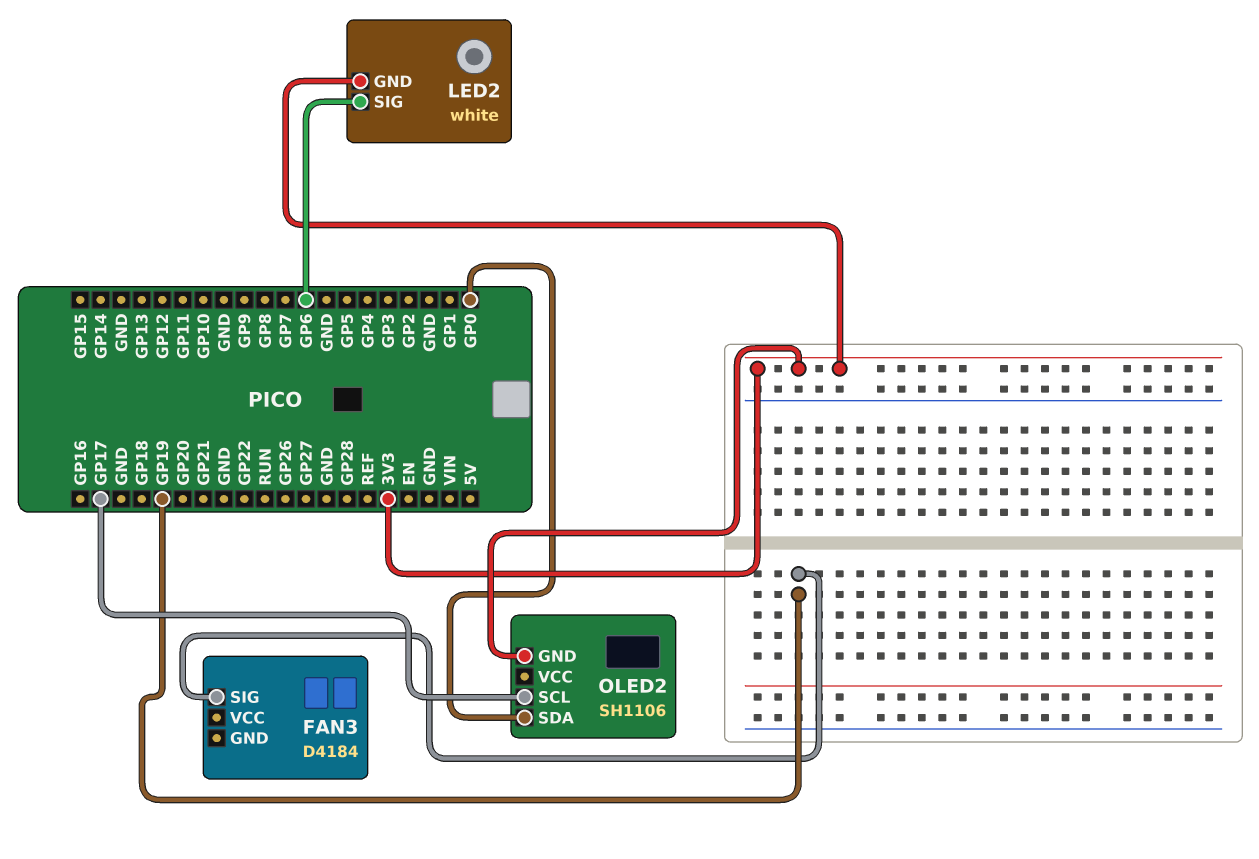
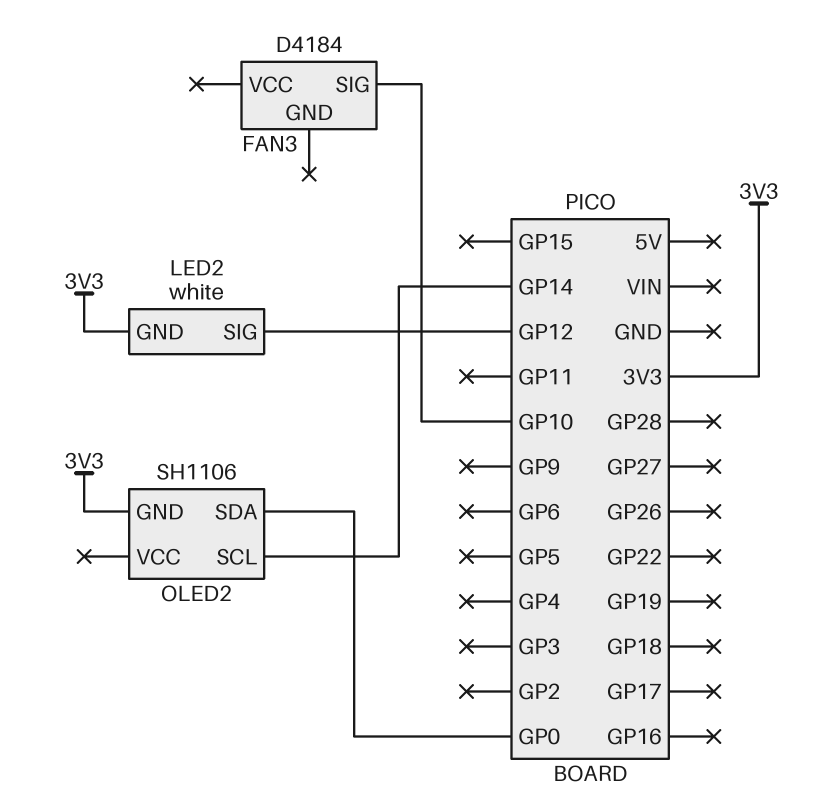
FAN3 pin SIG: GP19 -> GP10
LED2 pin SIG: GP6 -> GP12
OLED2 pin SCL: GP17 -> GP14

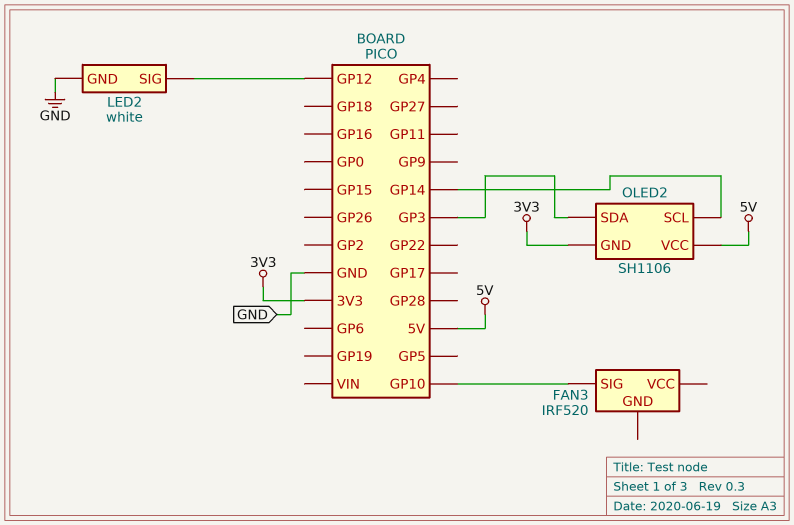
FAN3: D4184 -> IRF520
LED2 pin GND: 3V3 -> GND
OLED2 pin SDA: GP0 -> GP3
OLED2 pin VCC: none -> 5V

